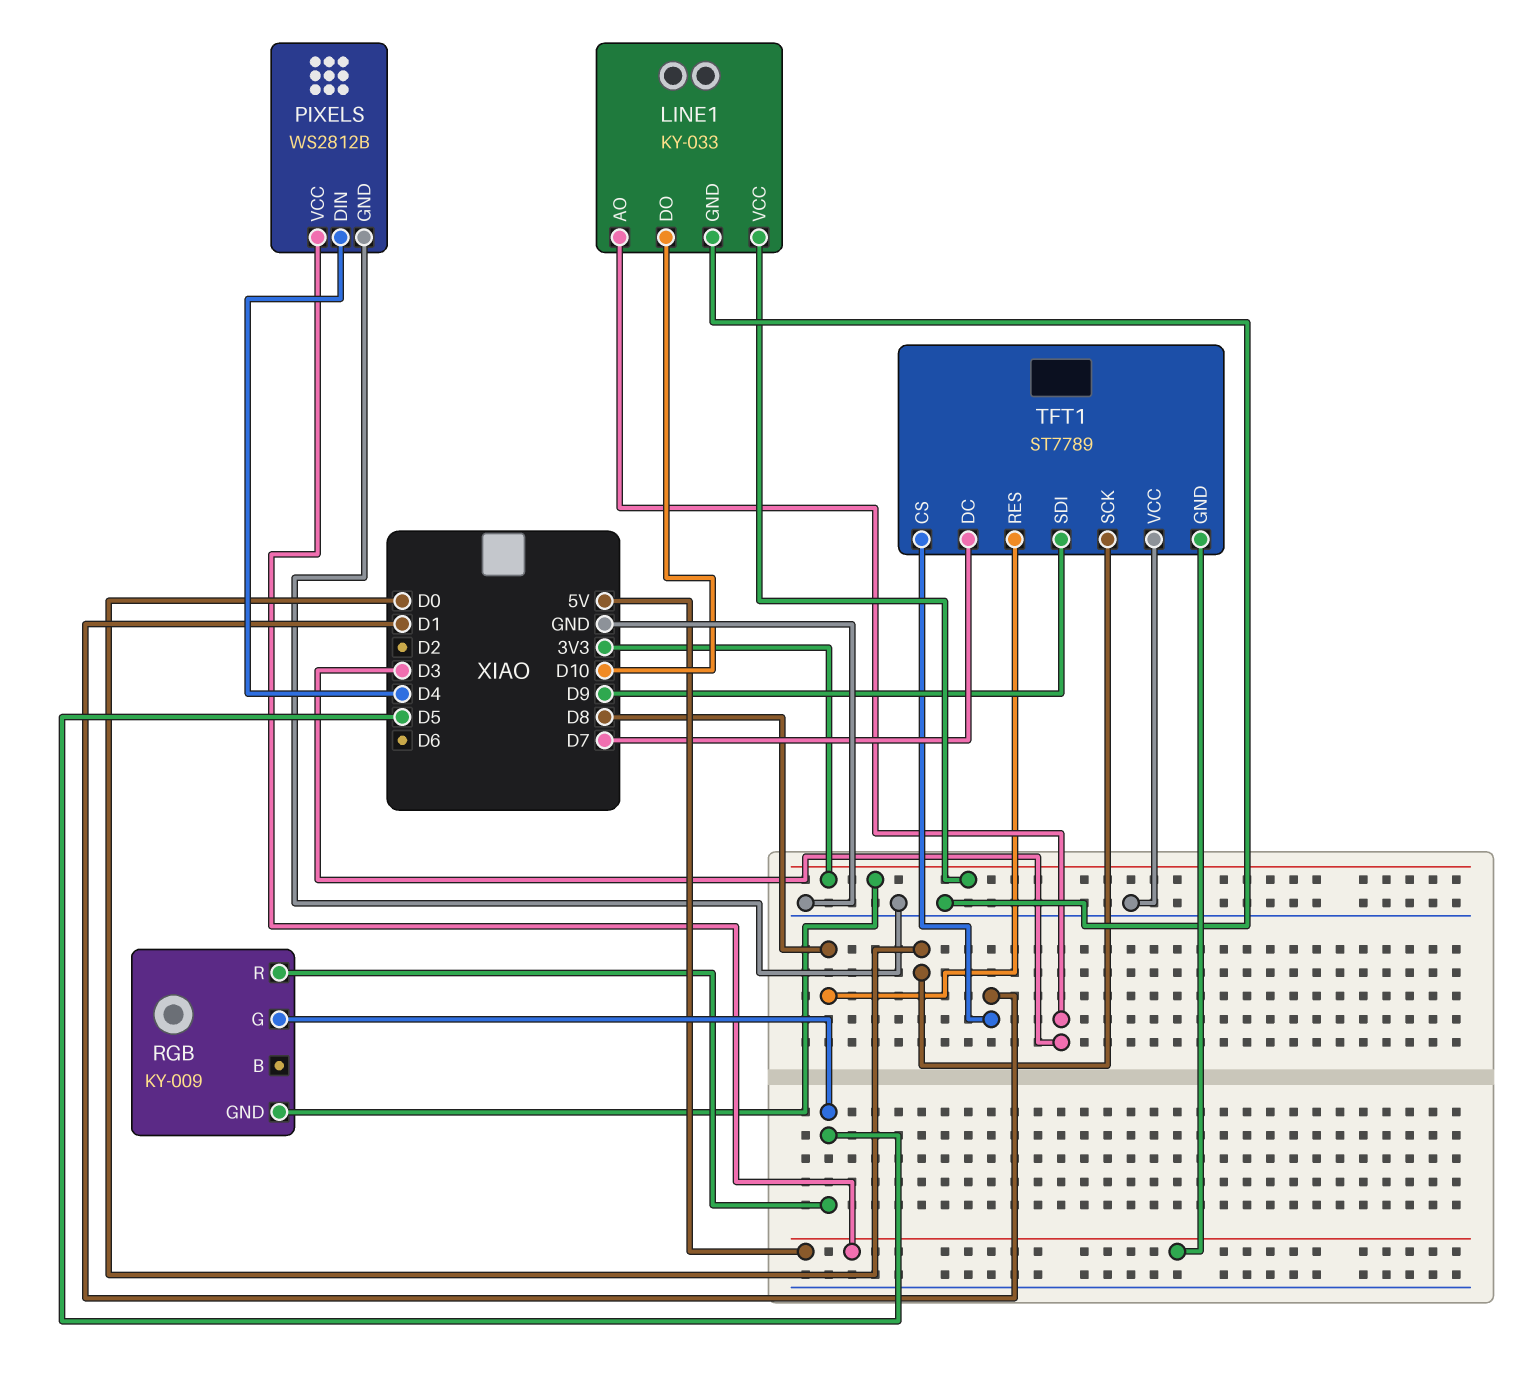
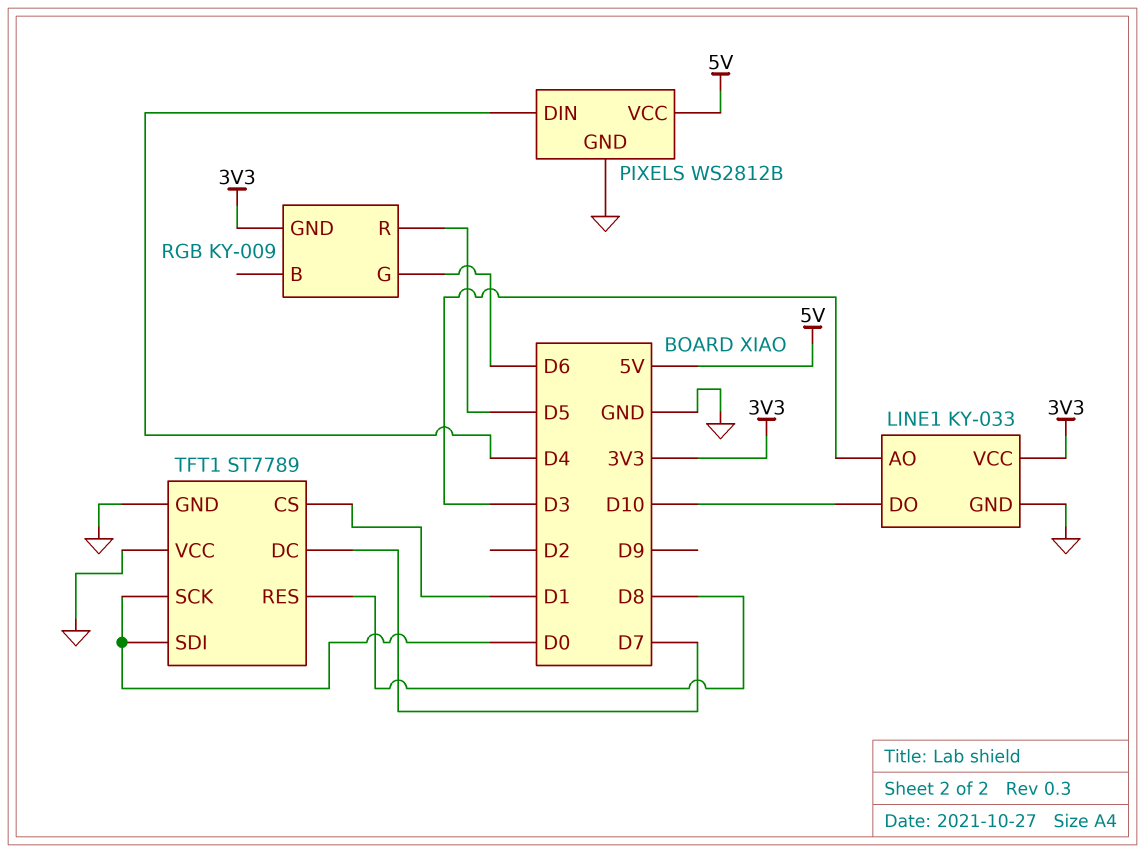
RGB pin G: D5 -> D6
TFT1 pin GND: 5V -> GND
TFT1 pin SDI: D9 -> D0

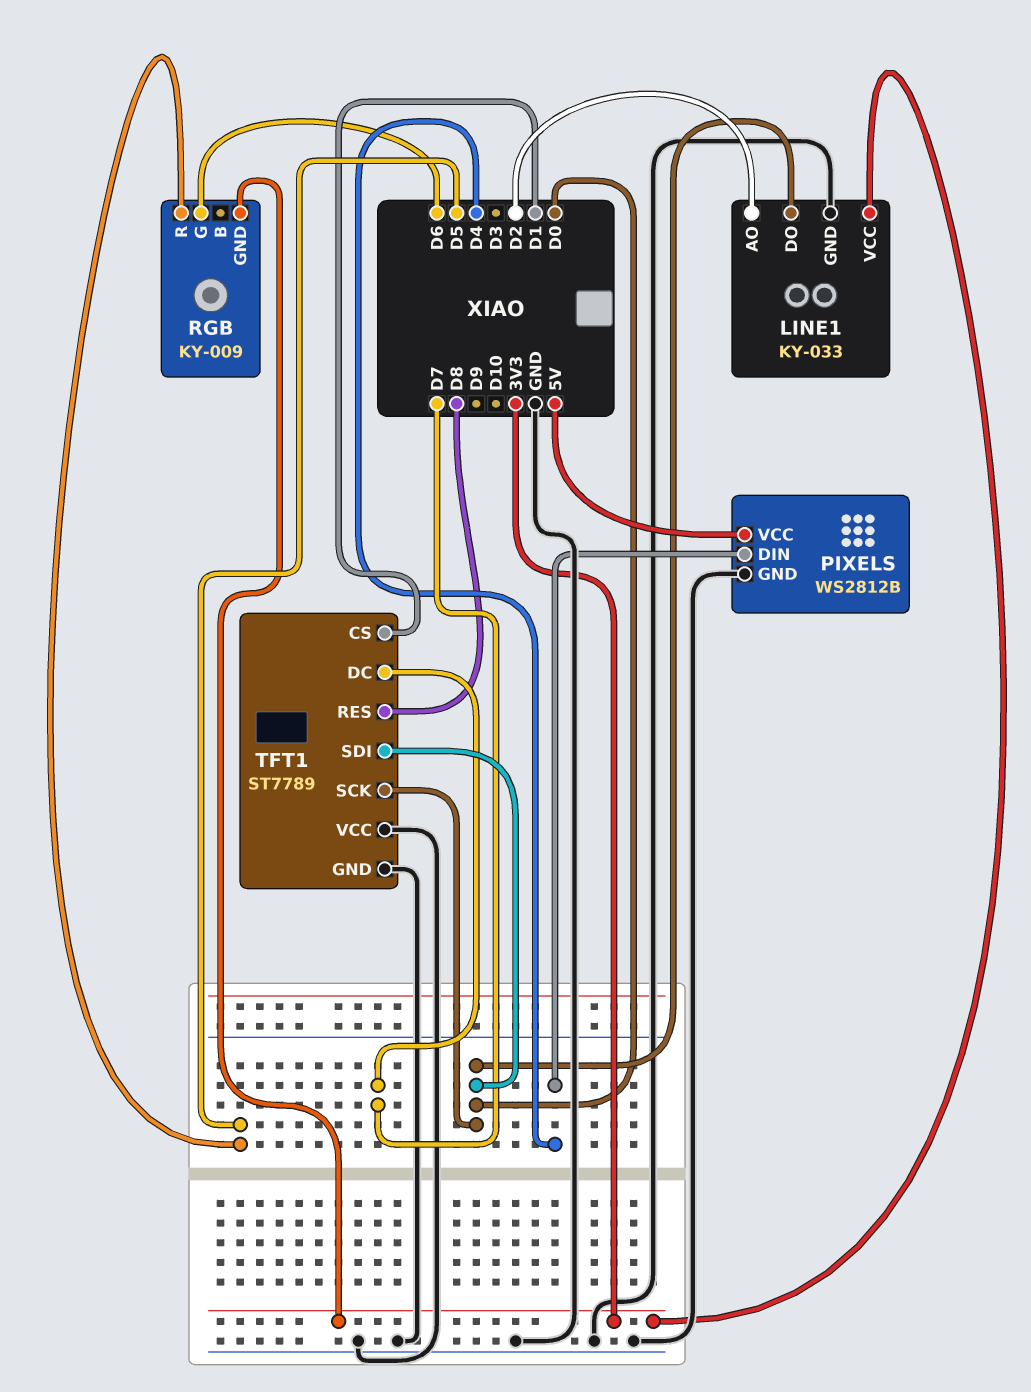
LINE1 pin AO: D3 -> D2
LINE1 pin DO: D10 -> D0

